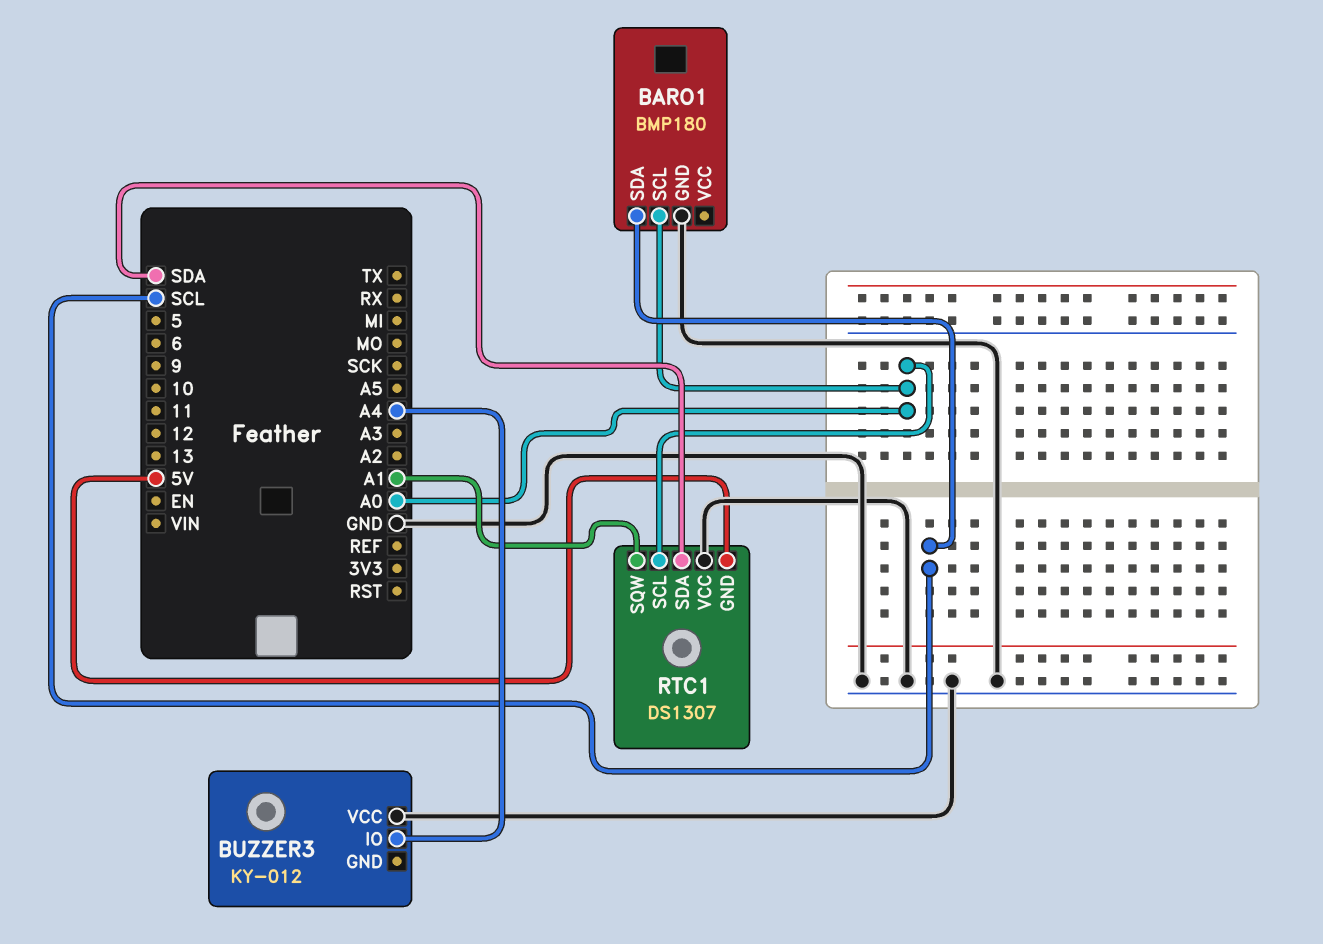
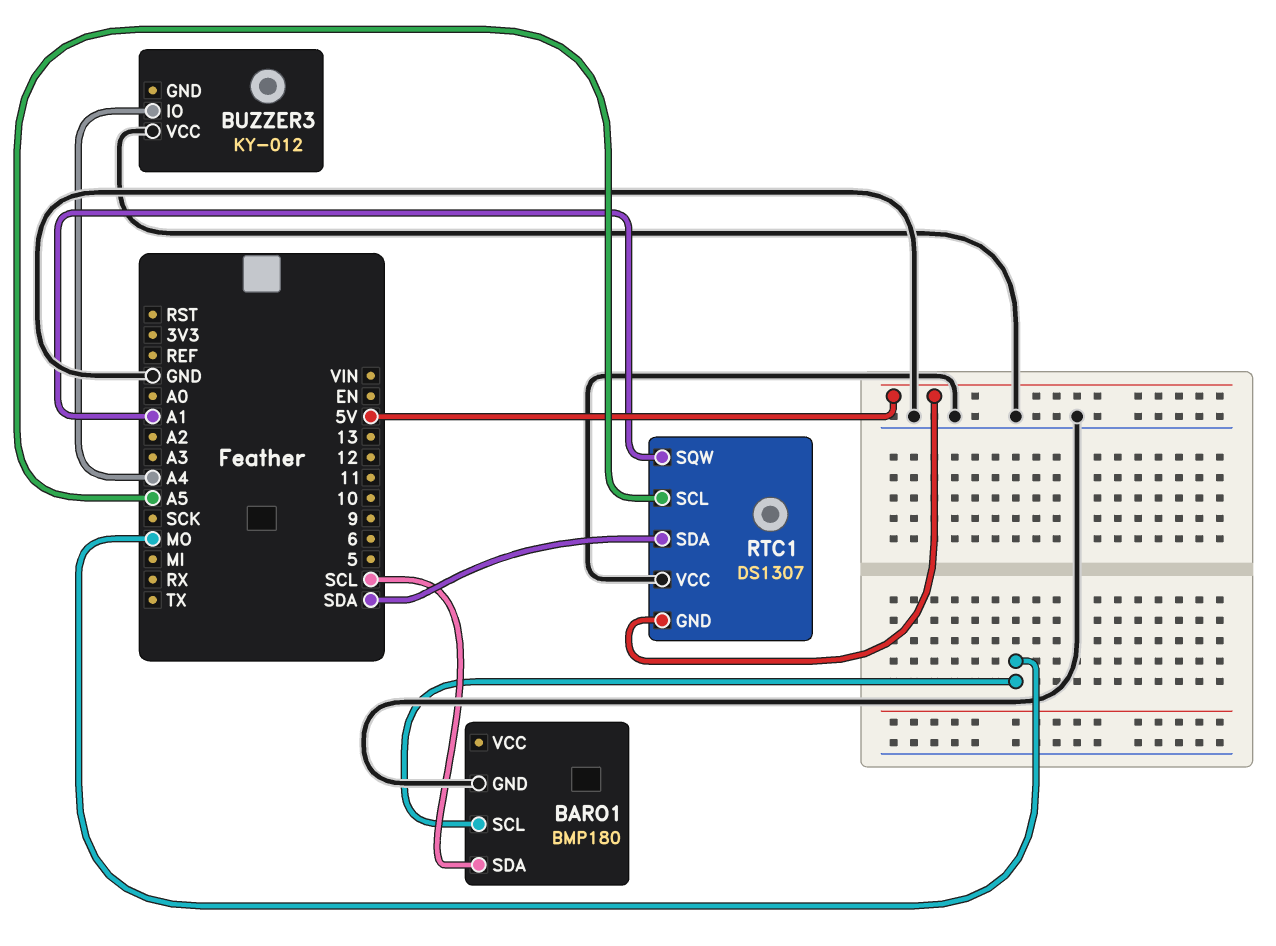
BARO1 pin SCL: A0 -> MO
RTC1 pin SCL: A0 -> A5

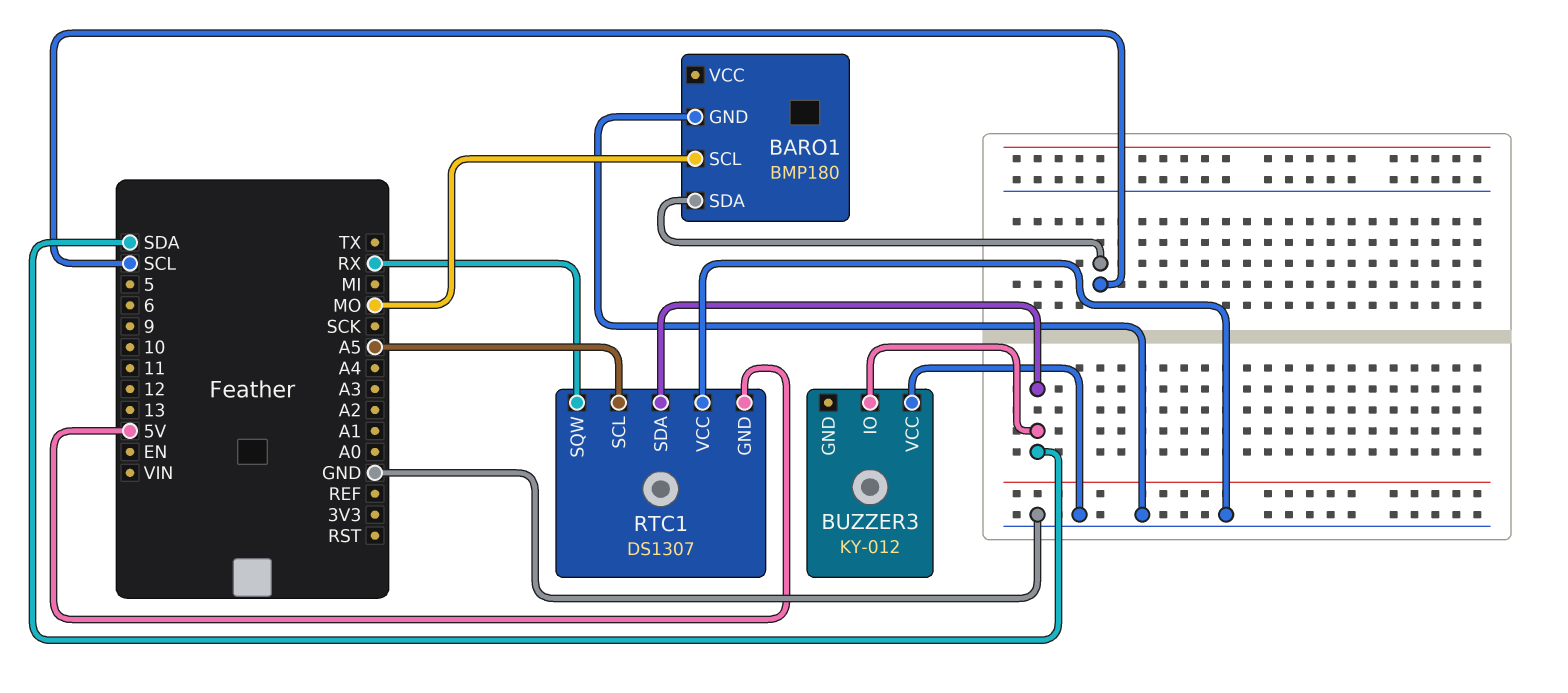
BUZZER3 pin IO: A4 -> SDA
RTC1 pin SQW: A1 -> RX

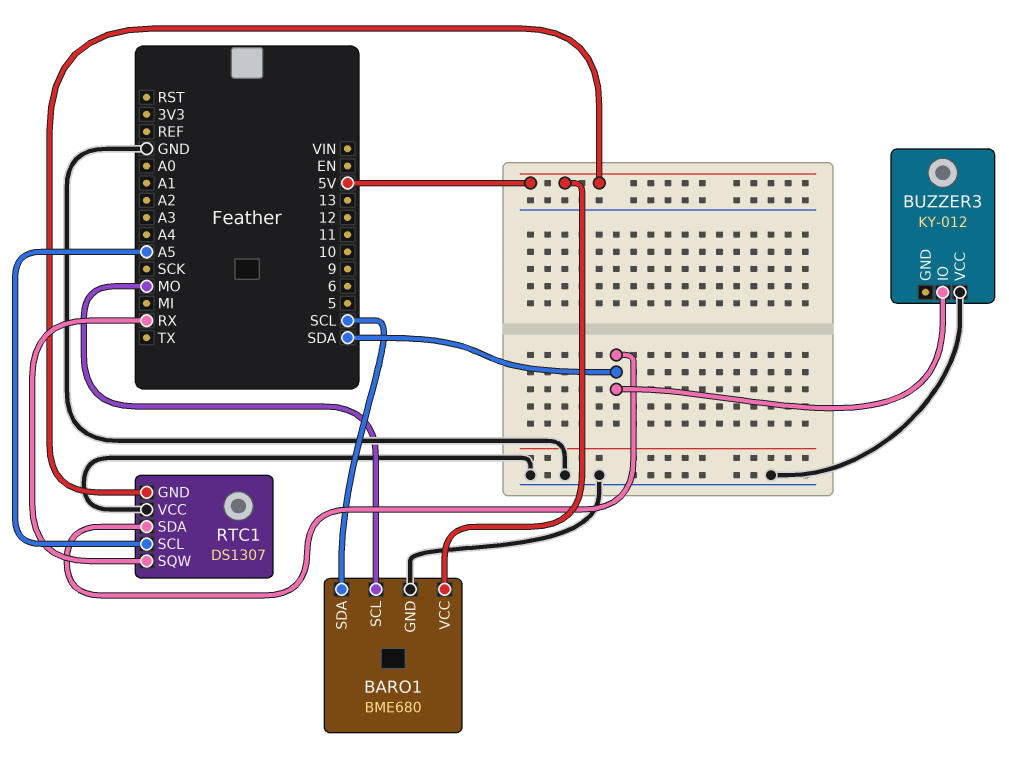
BARO1: BMP180 -> BME680
BARO1 pin VCC: none -> 5V

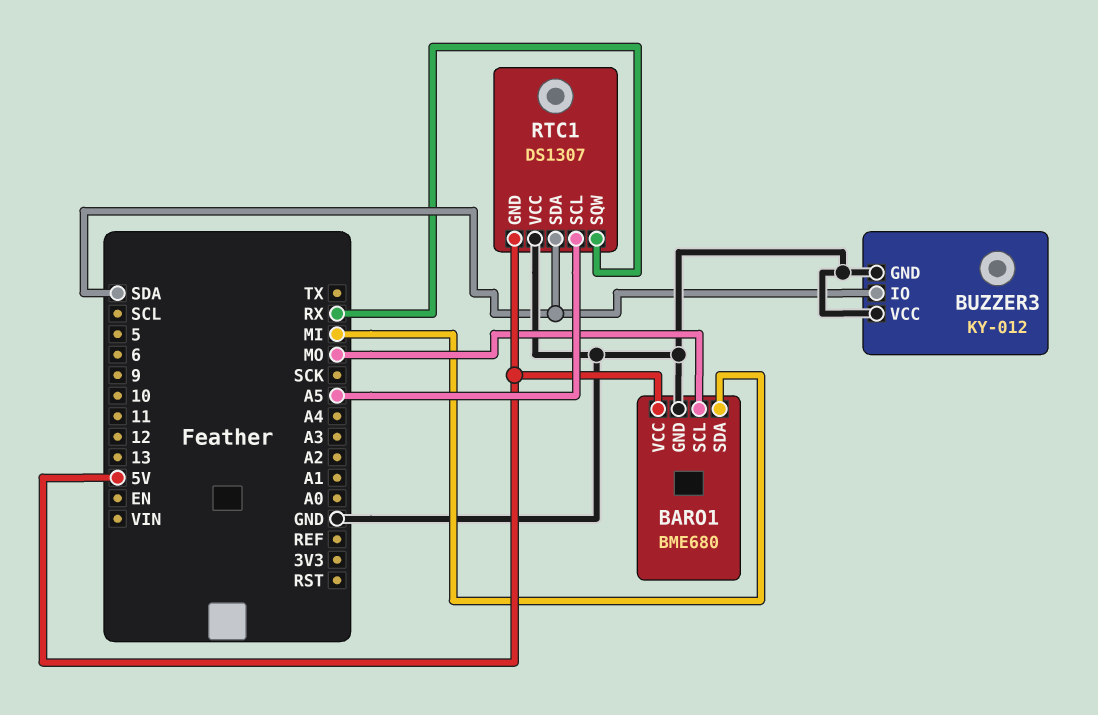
BARO1 pin SDA: SCL -> MI
BUZZER3 pin GND: none -> GND

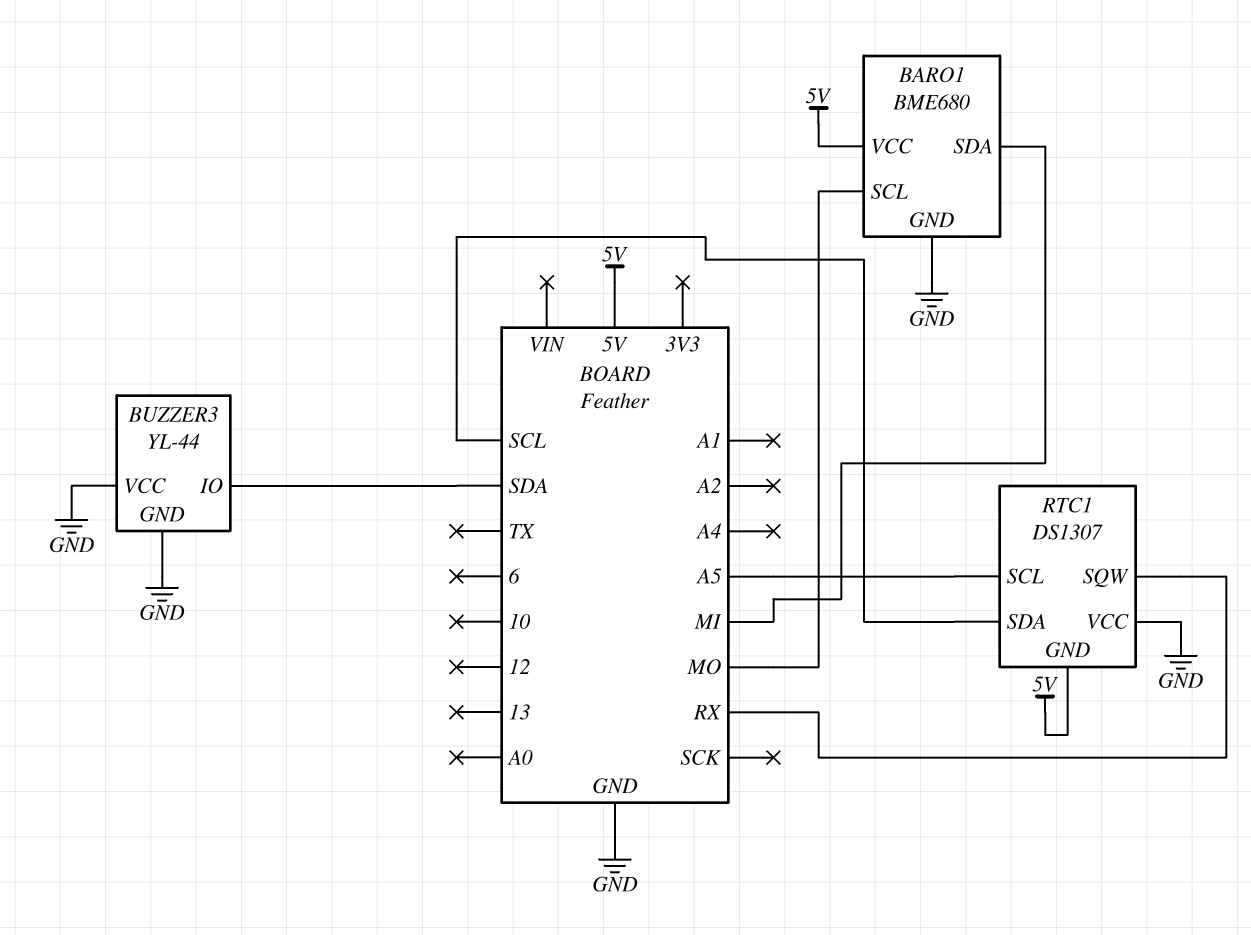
BUZZER3: KY-012 -> YL-44
RTC1 pin SDA: SDA -> SCL

